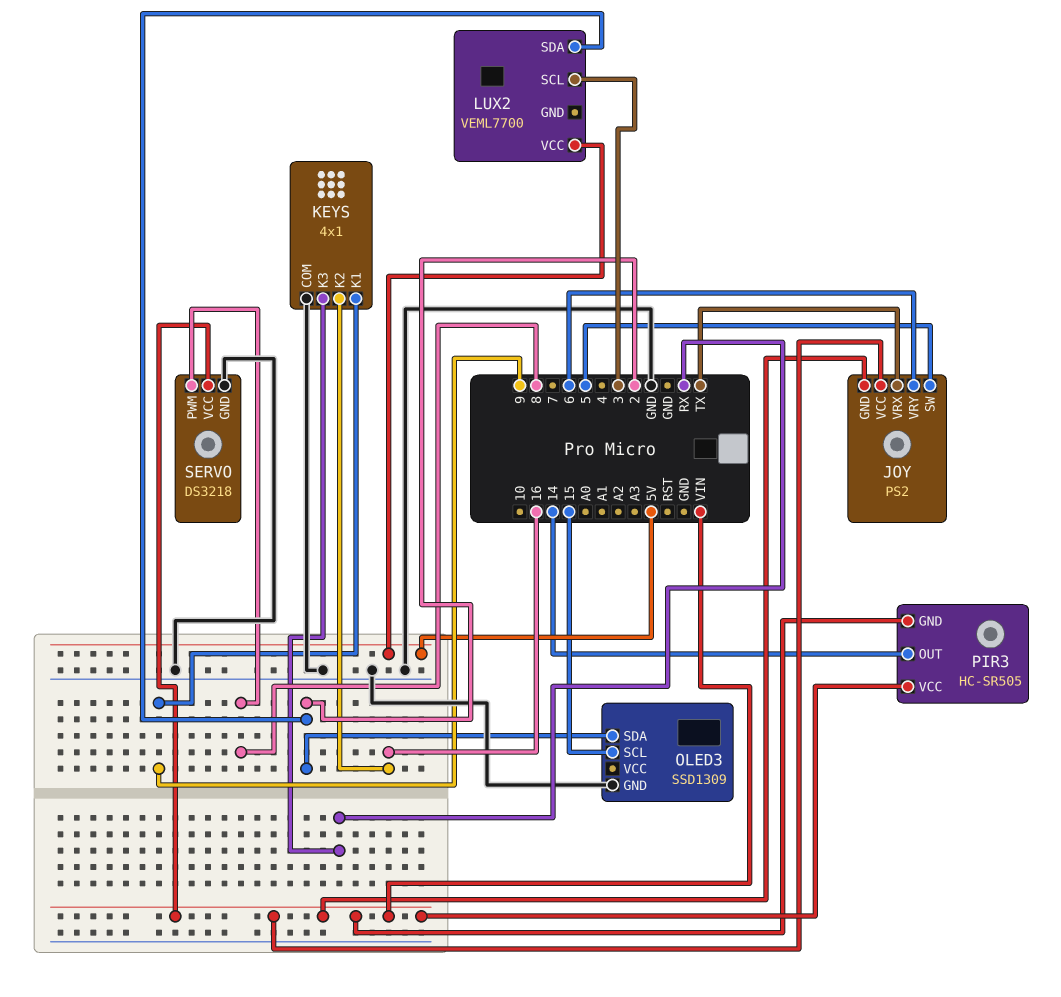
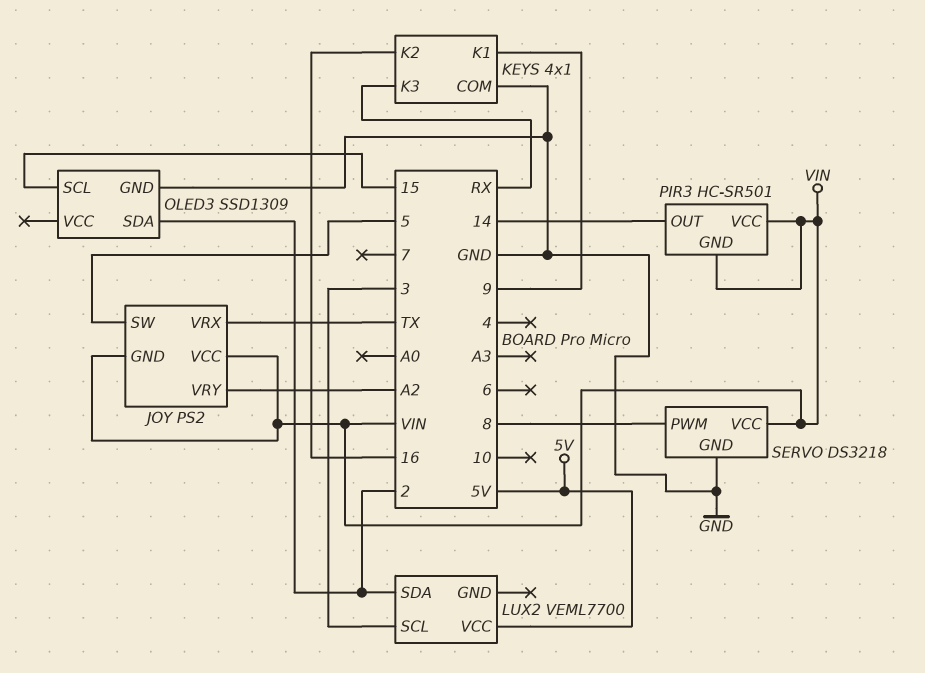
JOY pin VRY: 6 -> A2
PIR3: HC-SR505 -> HC-SR501

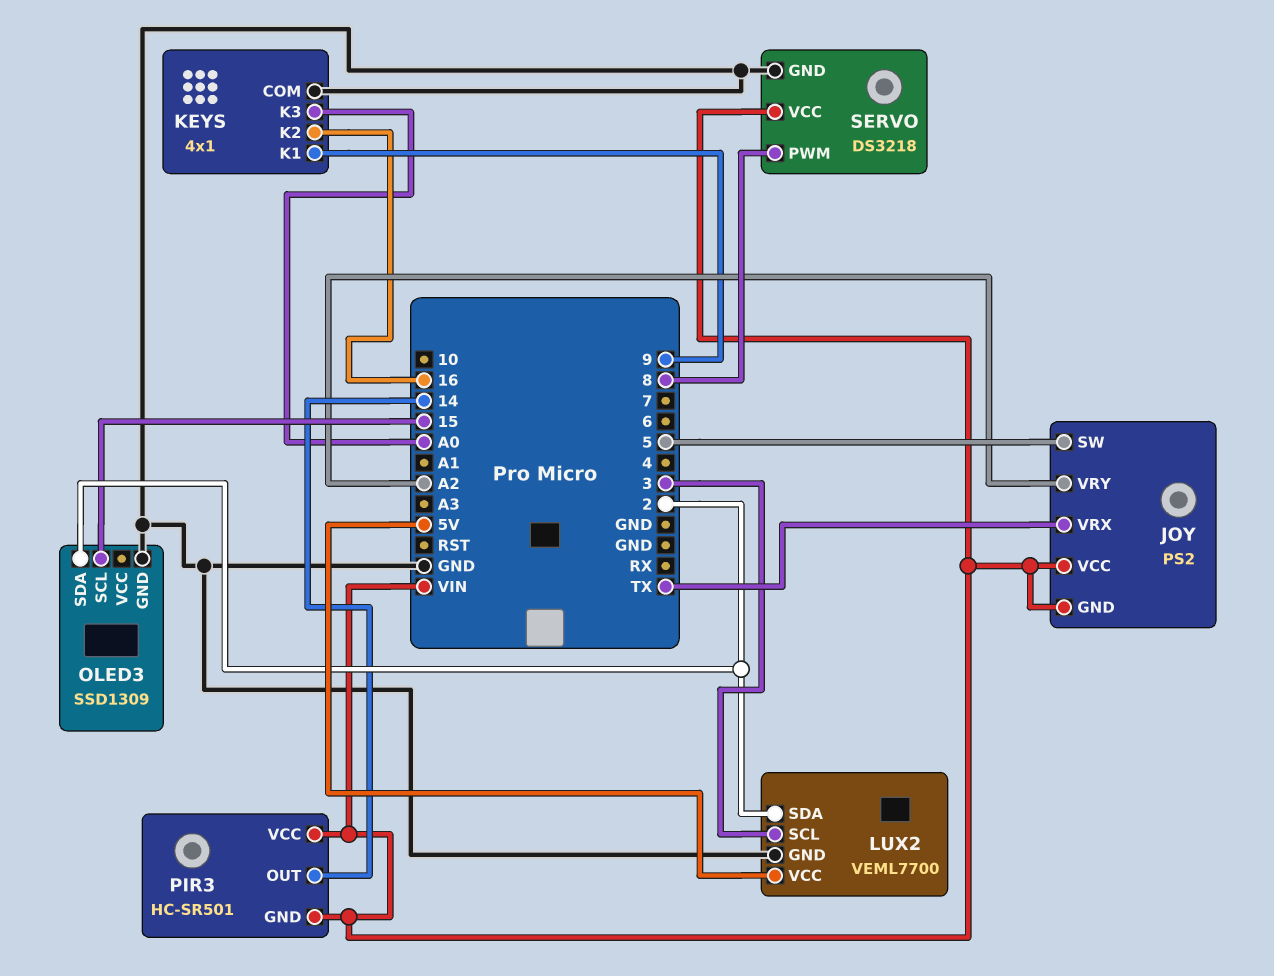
KEYS pin K3: RX -> A0
LUX2 pin GND: none -> GND

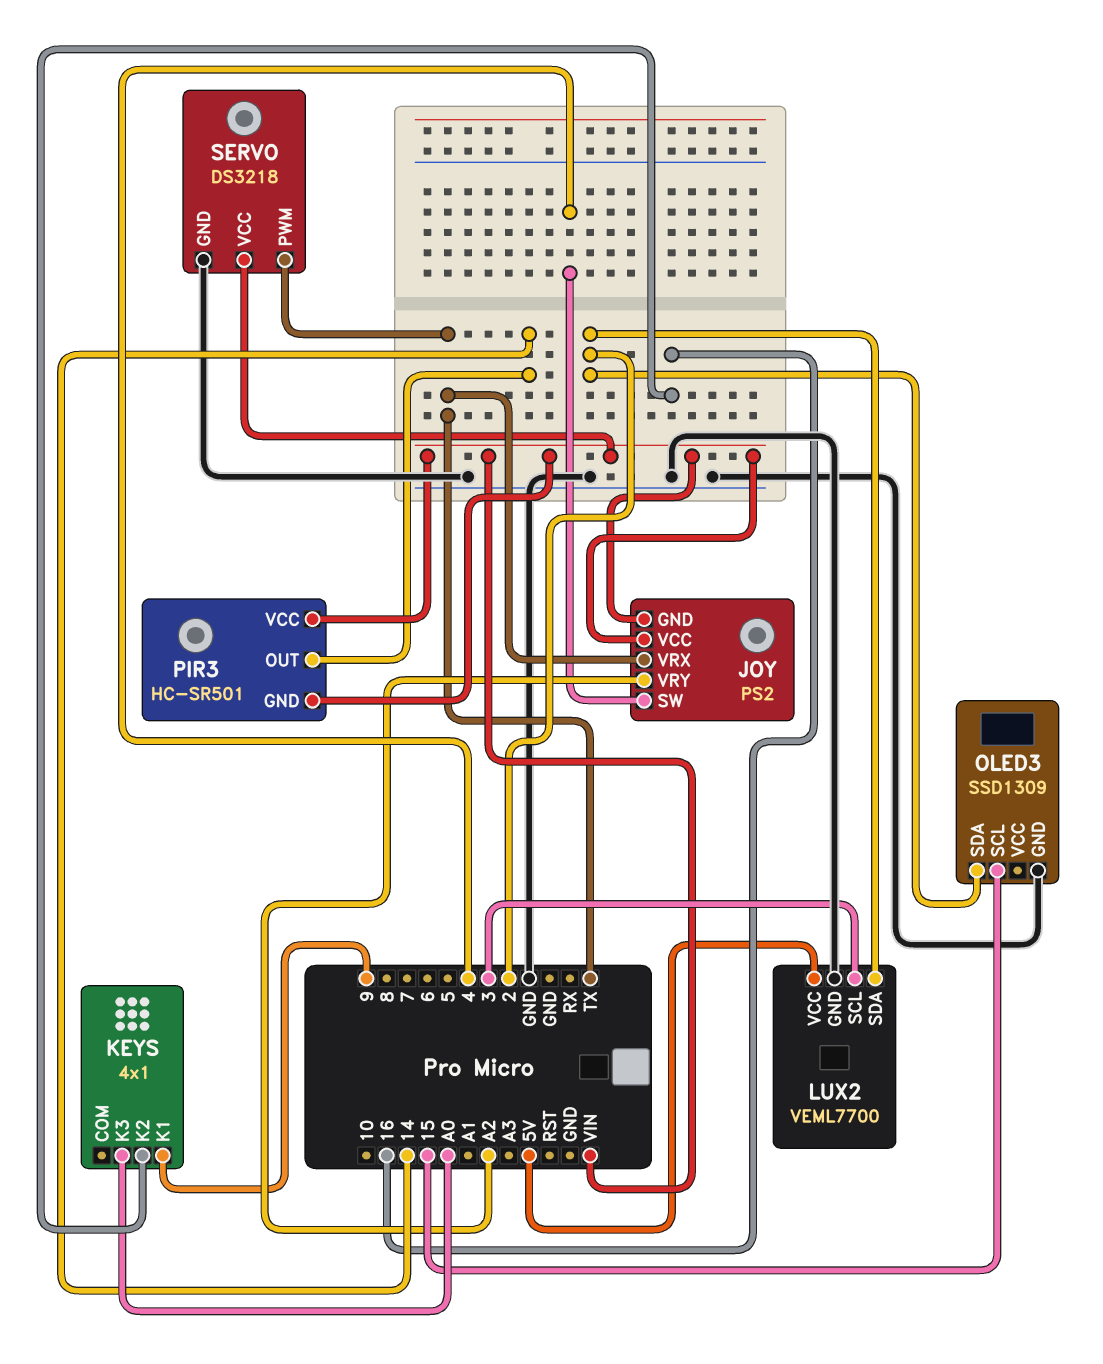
JOY pin SW: 5 -> 4
KEYS pin COM: GND -> none
SERVO pin PWM: 8 -> TX

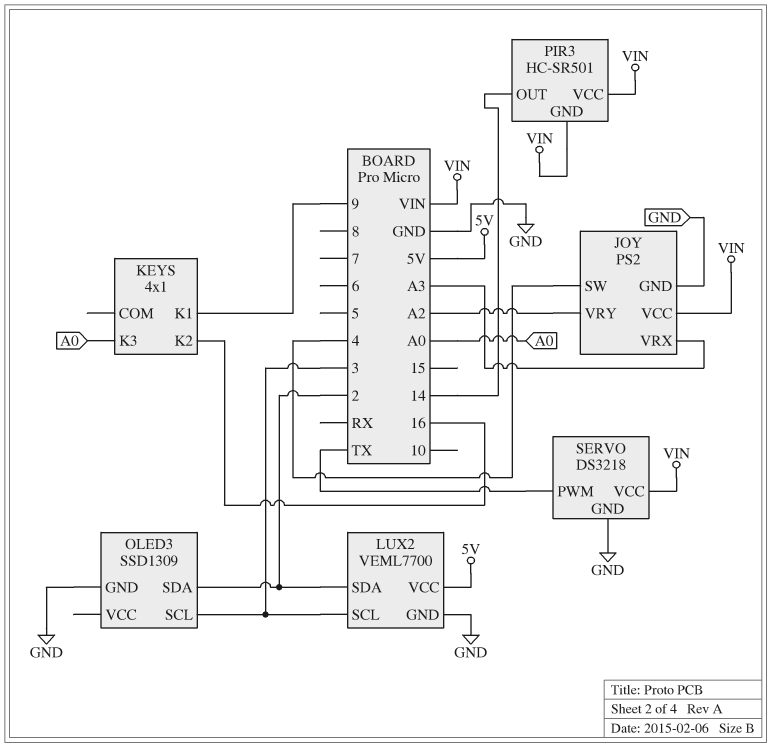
JOY pin GND: VIN -> GND
JOY pin VRX: TX -> A3
OLED3 pin SCL: 15 -> 3

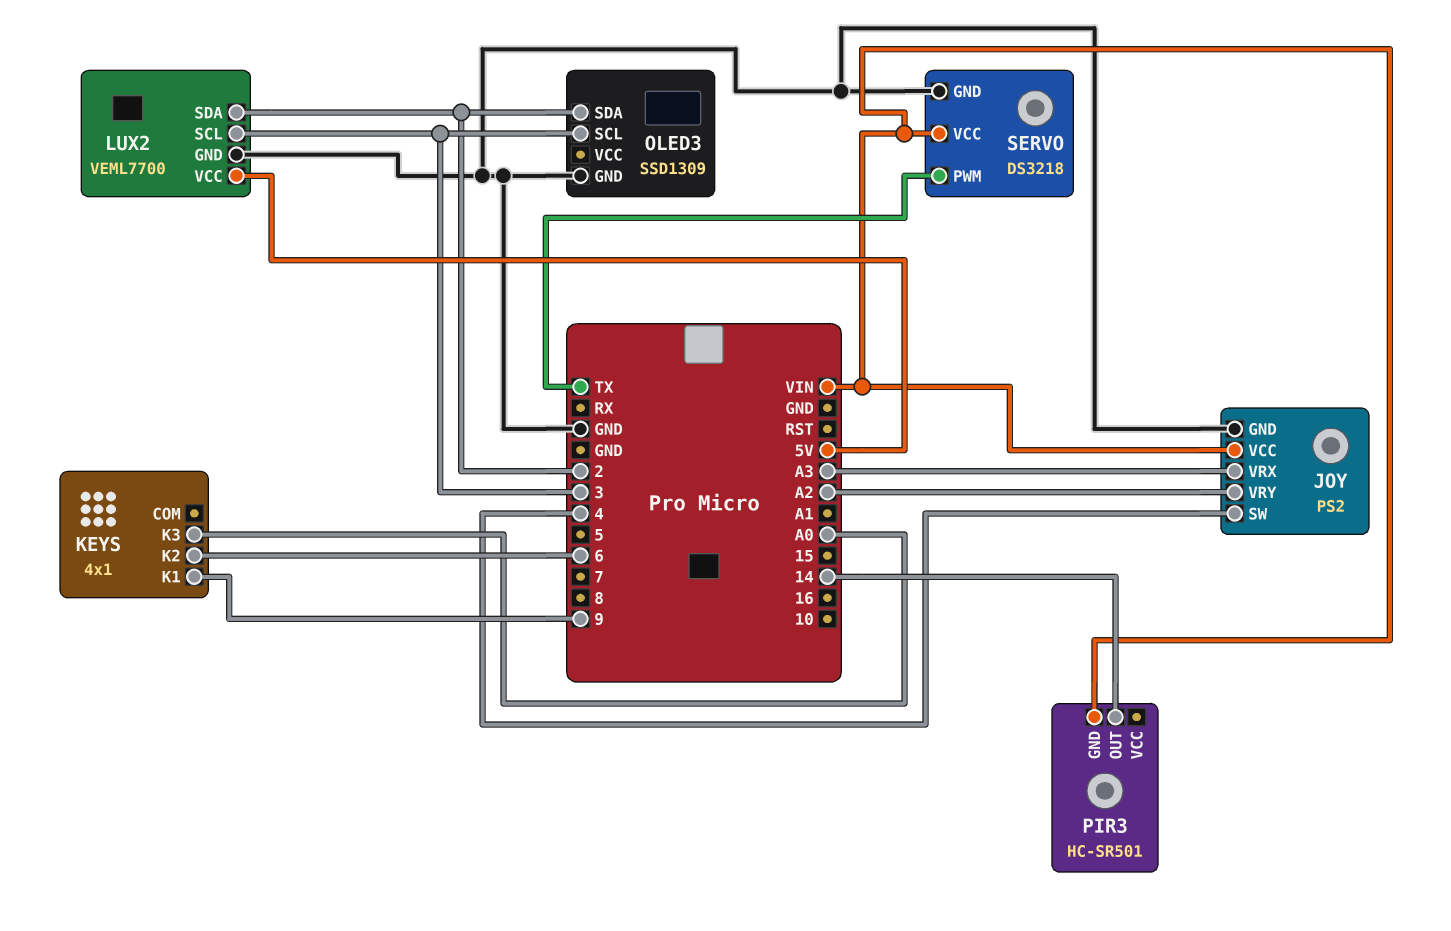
KEYS pin K2: 16 -> 6
PIR3 pin VCC: VIN -> none

